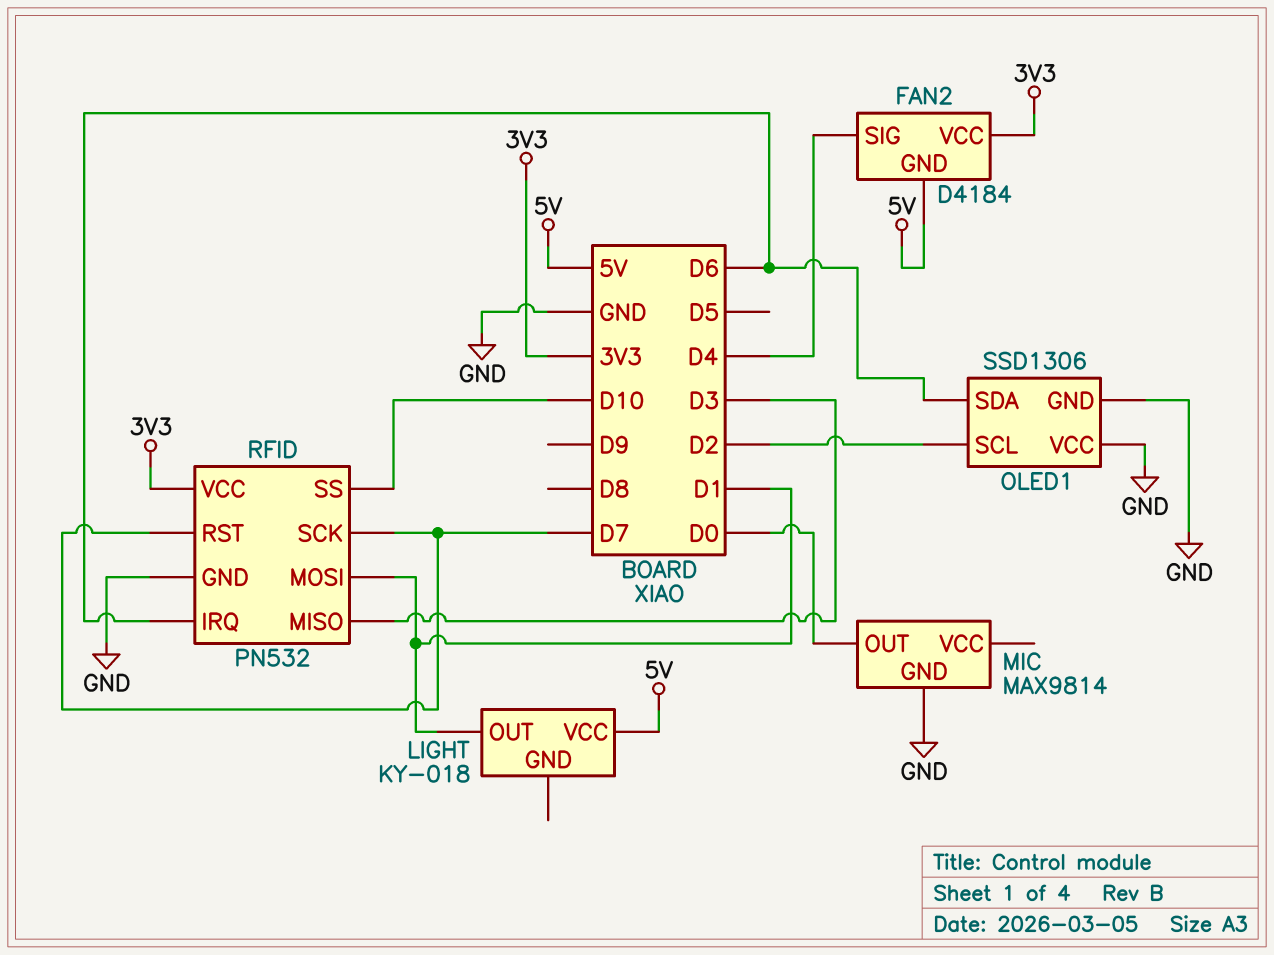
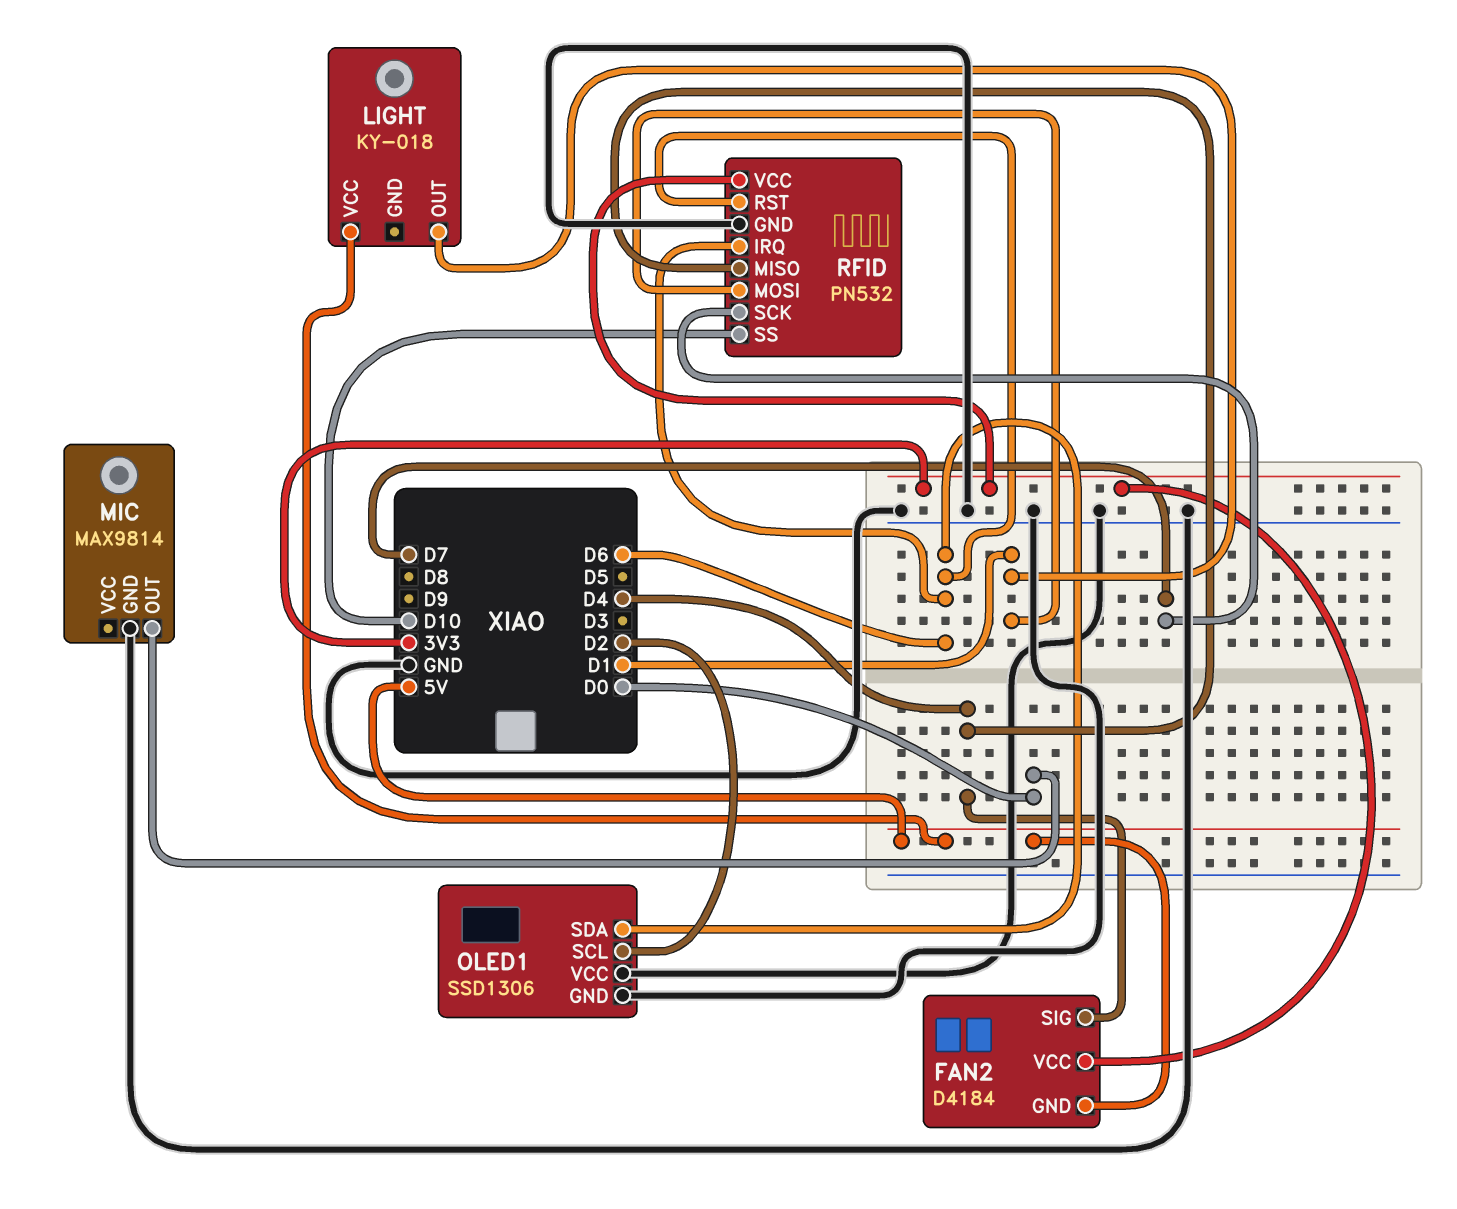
RFID pin MISO: D3 -> D4
RFID pin RST: D7 -> D6

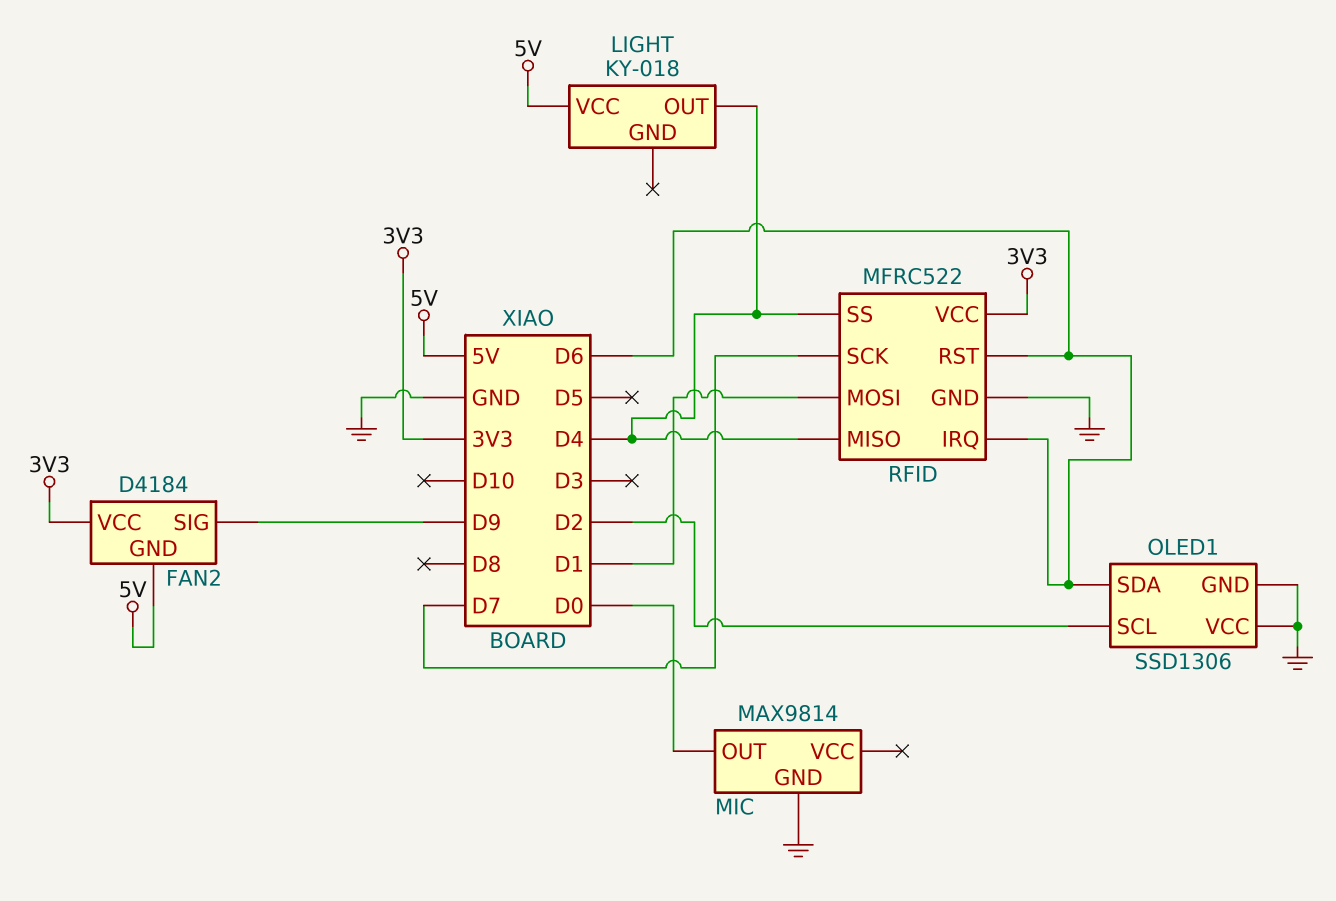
FAN2 pin SIG: D4 -> D9
LIGHT pin OUT: D1 -> D4
RFID: PN532 -> MFRC522
RFID pin SS: D10 -> D4

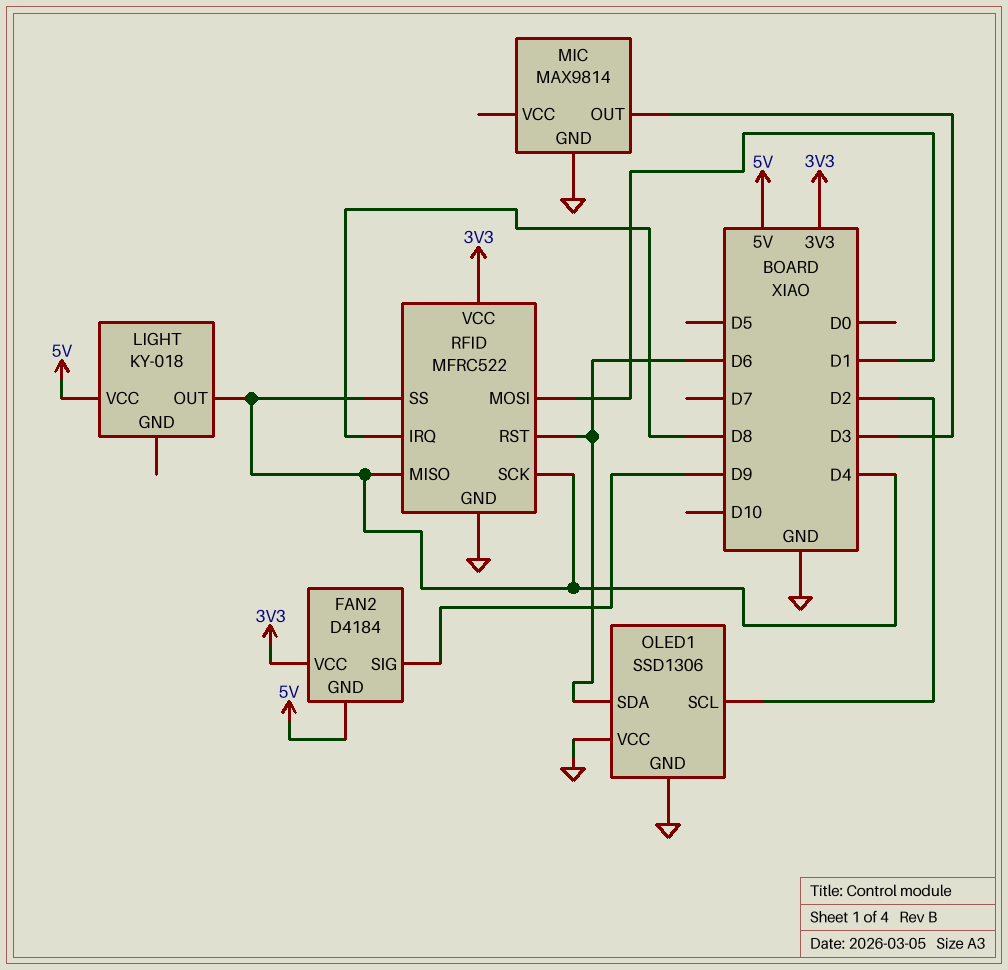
MIC pin OUT: D0 -> D3
RFID pin IRQ: D6 -> D8
RFID pin SCK: D7 -> D4

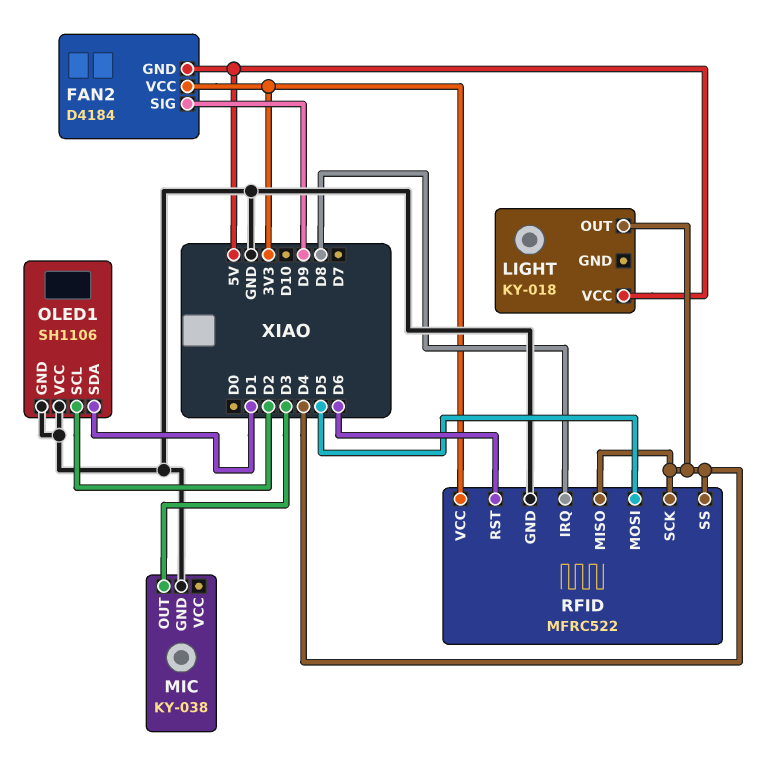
MIC: MAX9814 -> KY-038
OLED1: SSD1306 -> SH1106
OLED1 pin SDA: D6 -> D1
RFID pin MOSI: D1 -> D5

